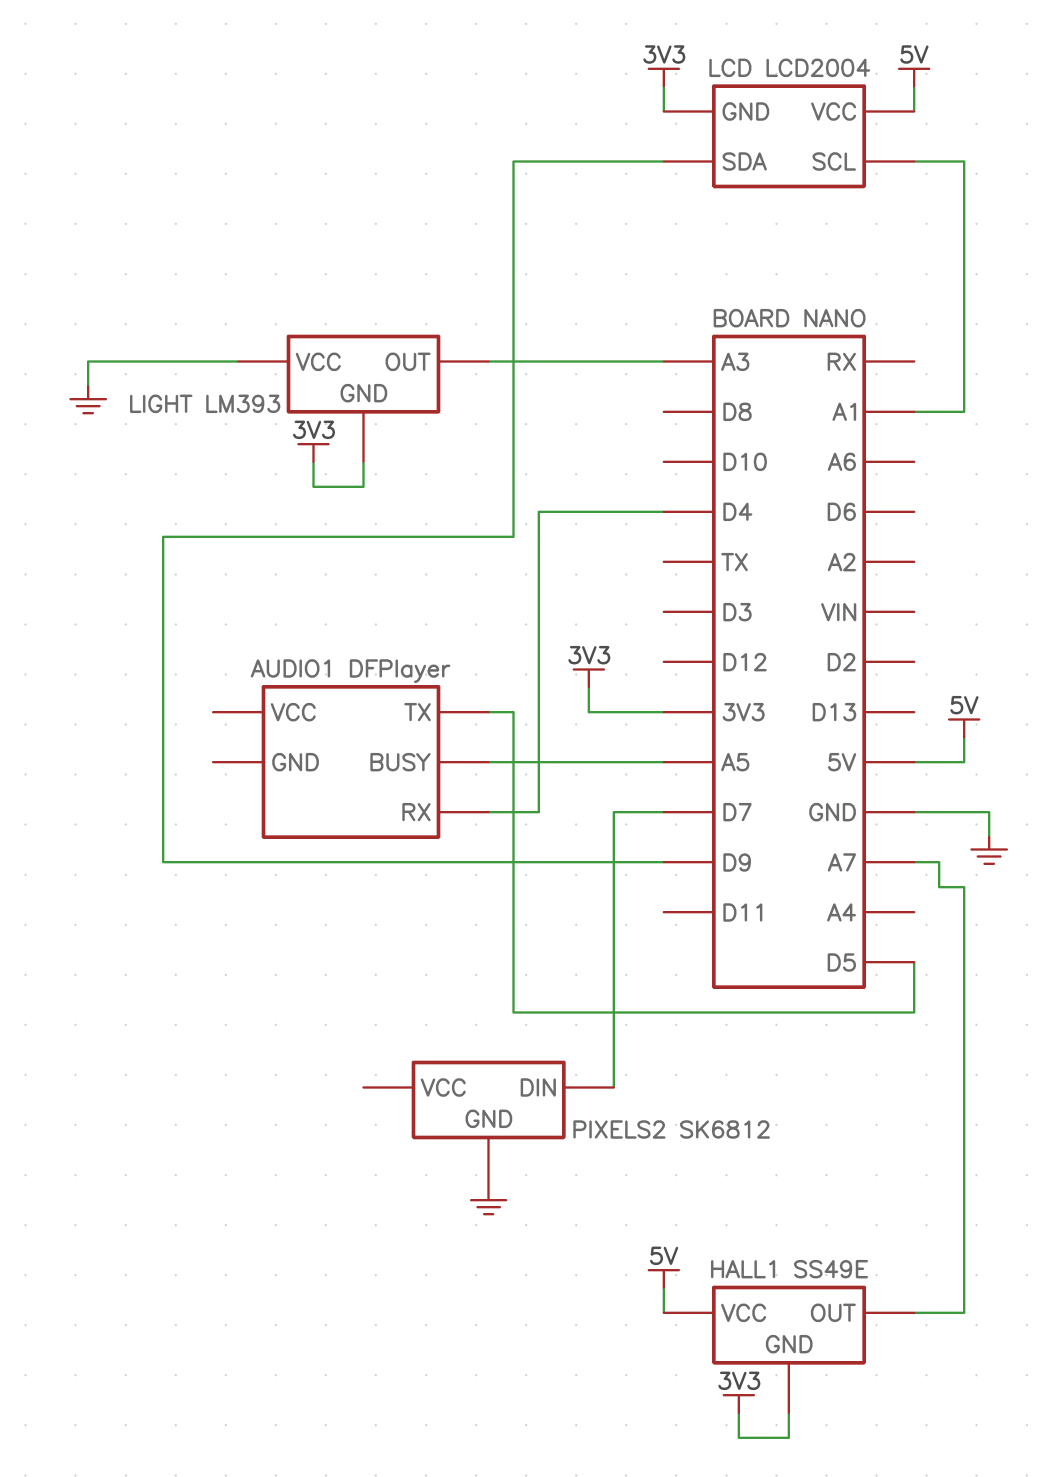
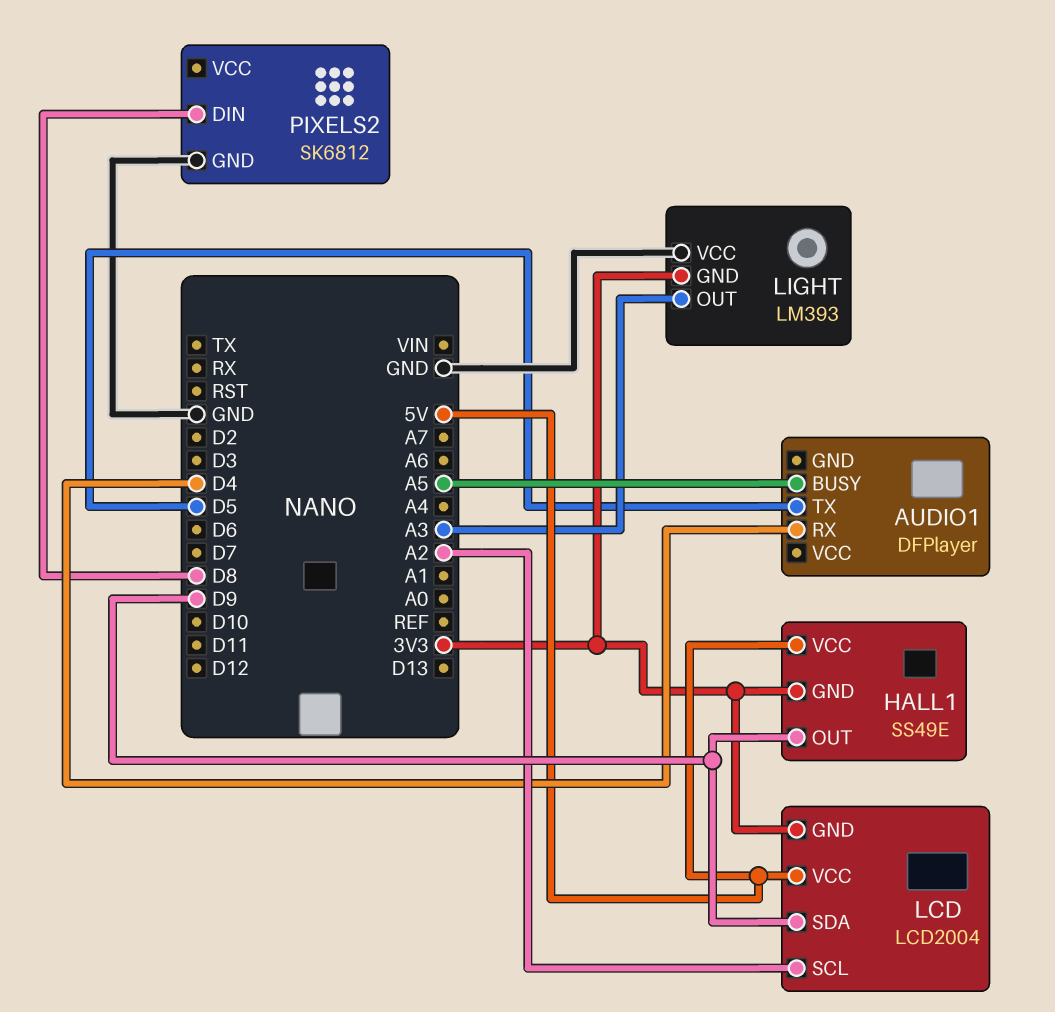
HALL1 pin OUT: A7 -> D9
LCD pin SCL: A1 -> A2
PIXELS2 pin DIN: D7 -> D8

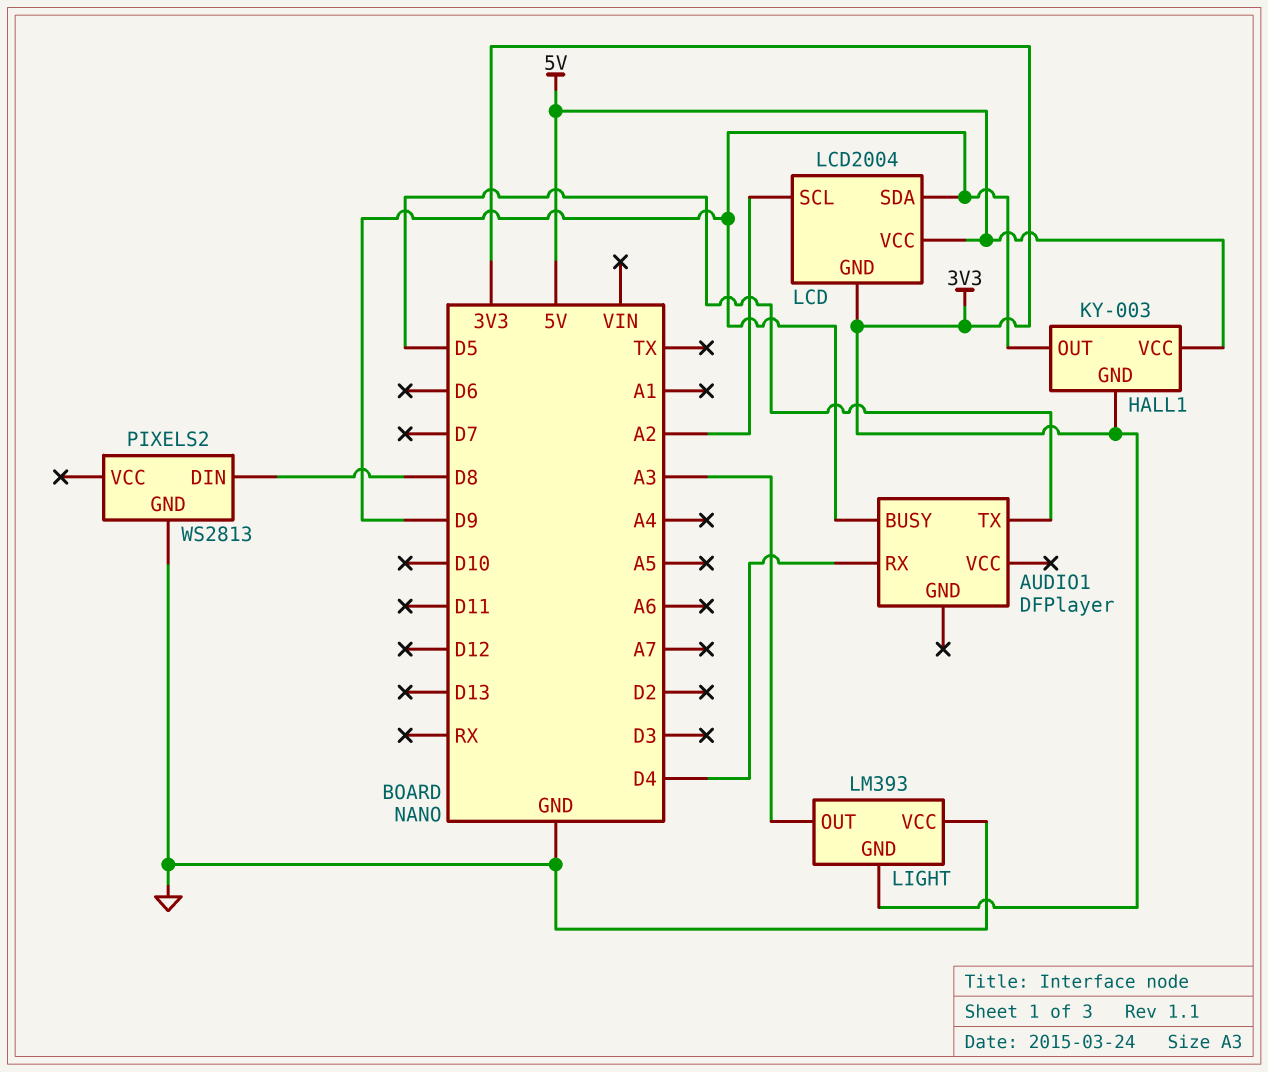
AUDIO1 pin BUSY: A5 -> D9
HALL1: SS49E -> KY-003
PIXELS2: SK6812 -> WS2813

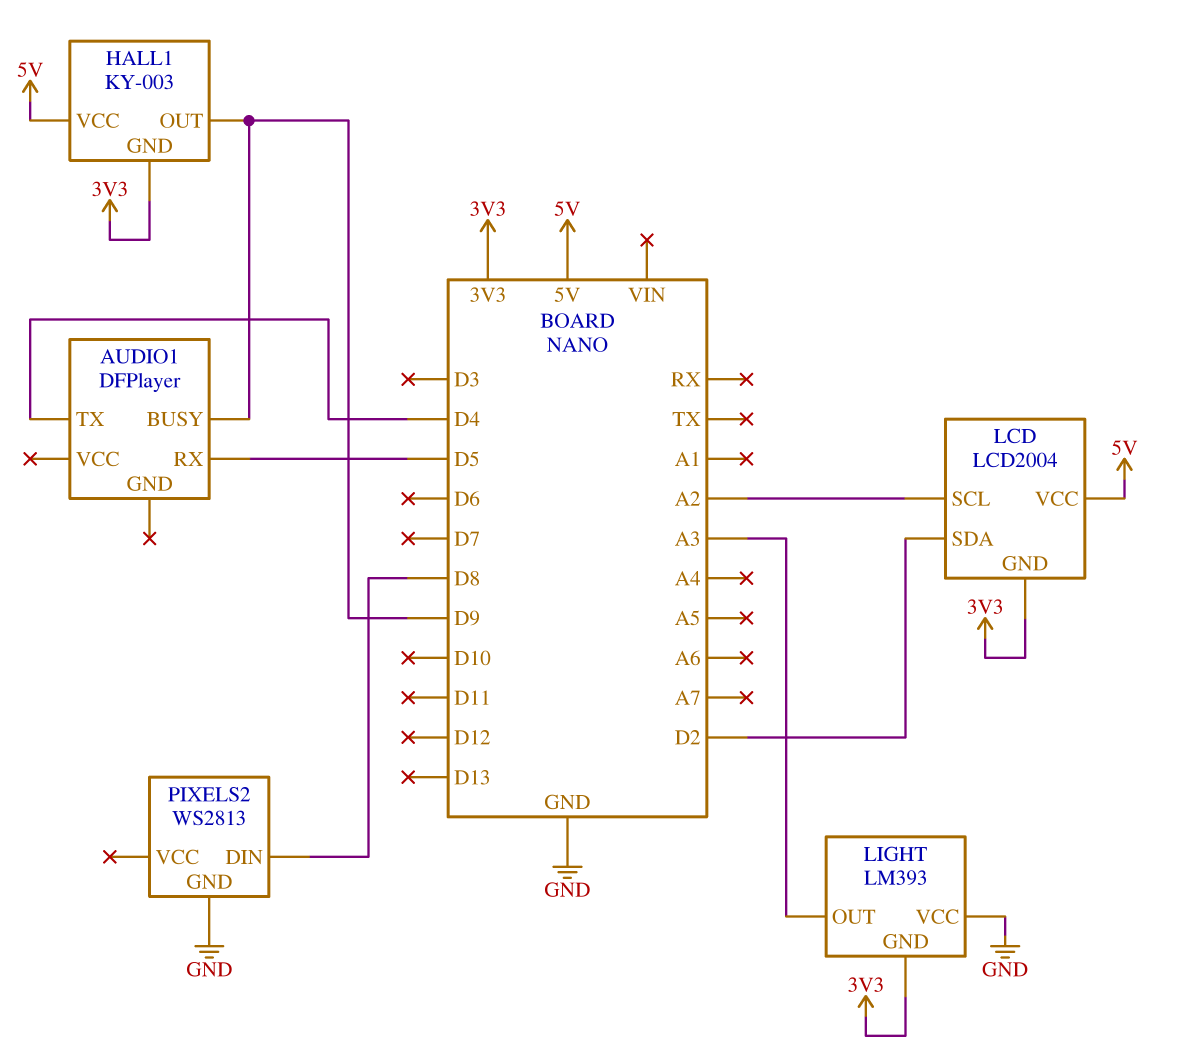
AUDIO1 pin RX: D4 -> D5
AUDIO1 pin TX: D5 -> D4
LCD pin SDA: D9 -> D2

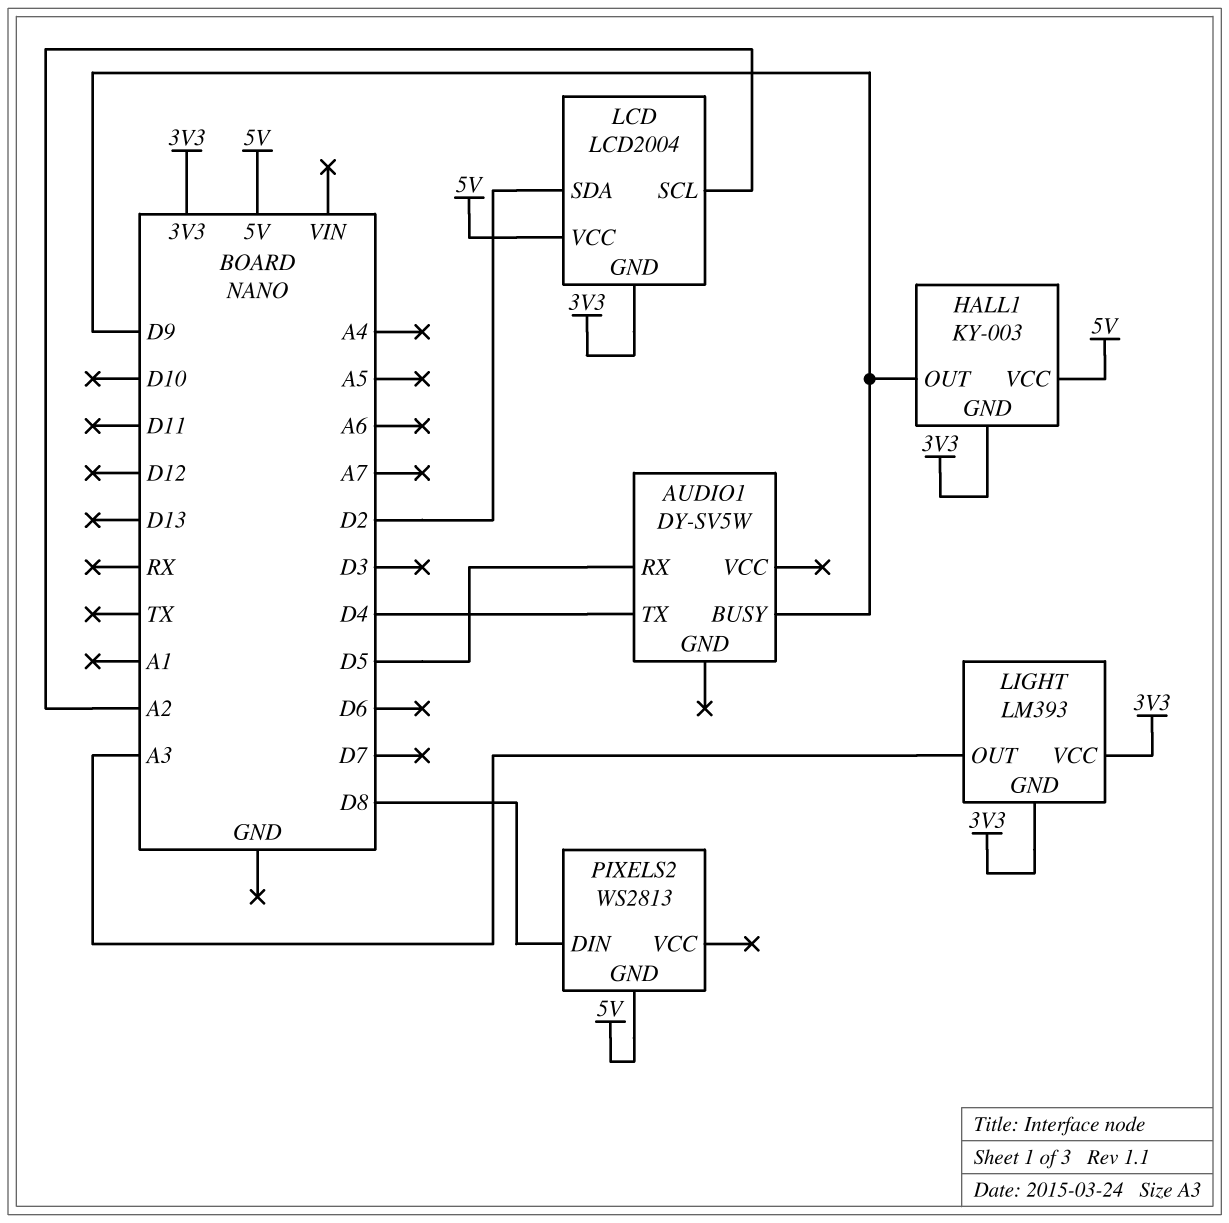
AUDIO1: DFPlayer -> DY-SV5W
LIGHT pin VCC: GND -> 3V3
PIXELS2 pin GND: GND -> 5V

